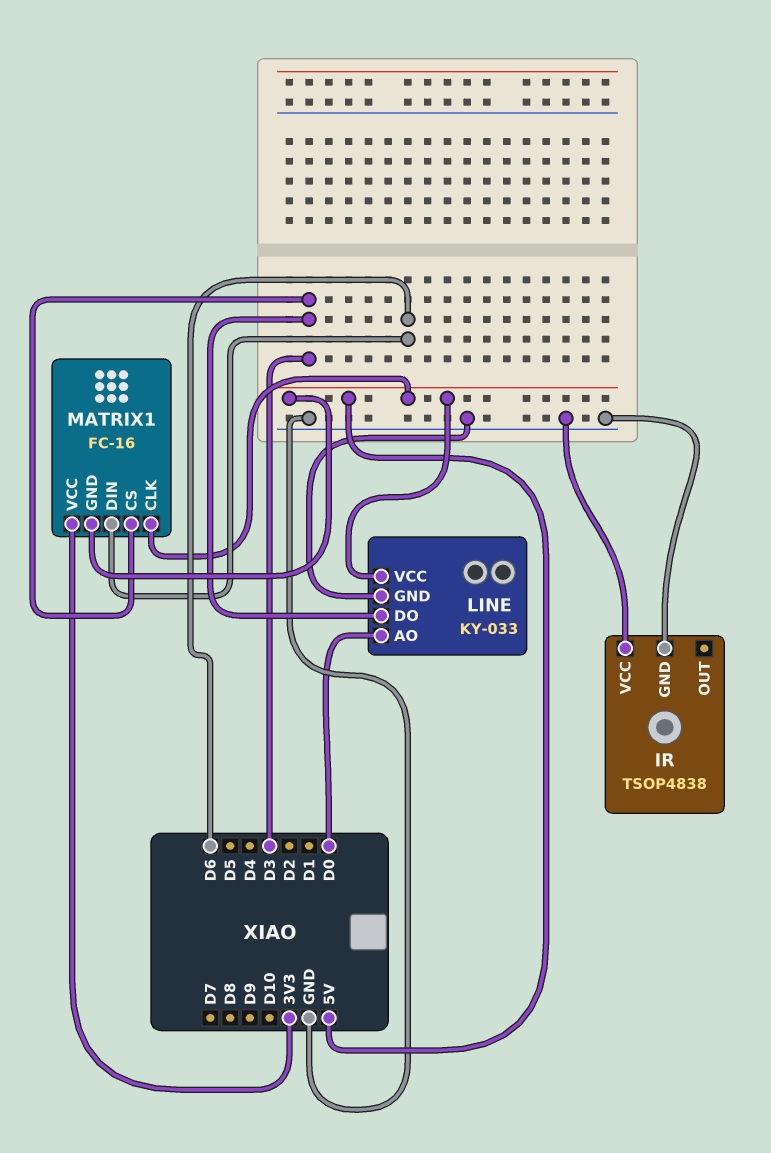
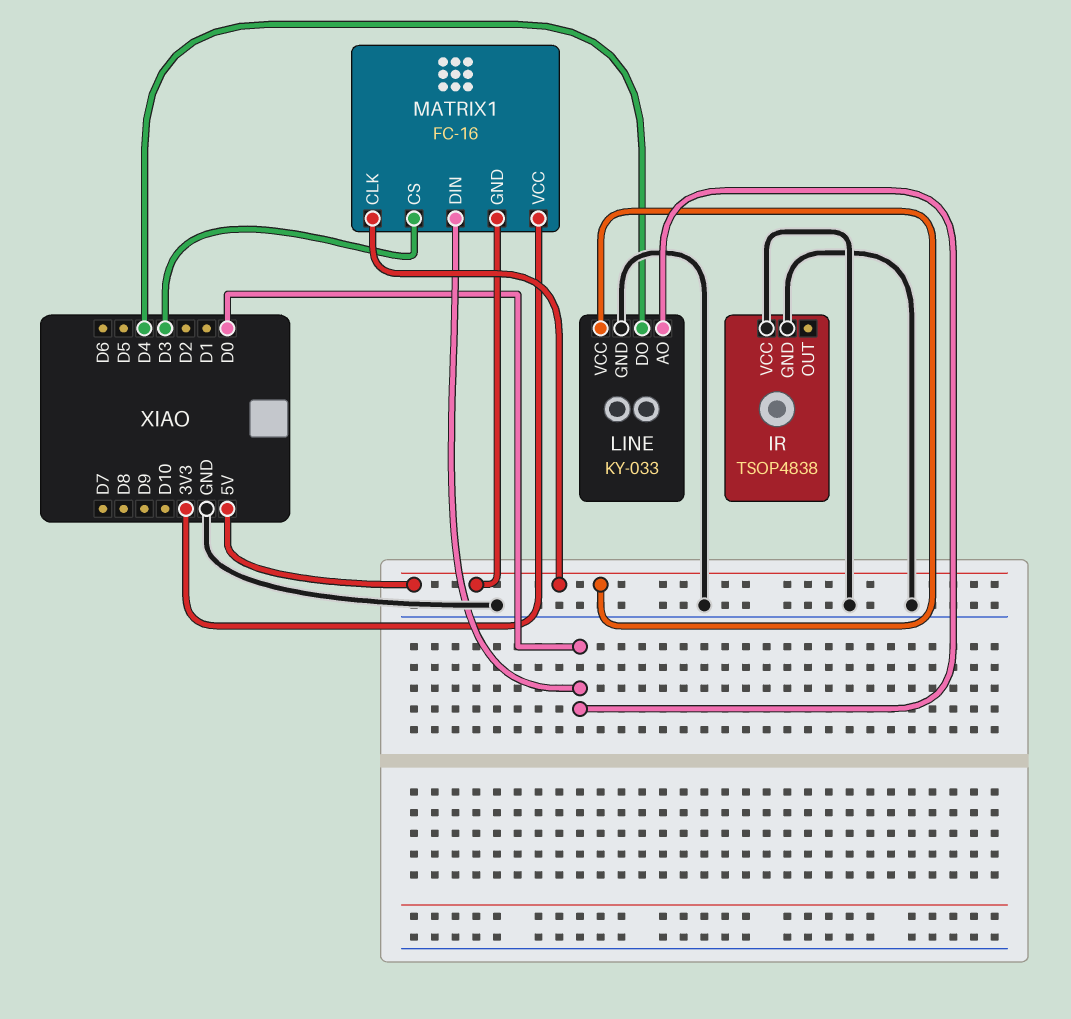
LINE pin DO: D3 -> D4
MATRIX1 pin DIN: D6 -> D0

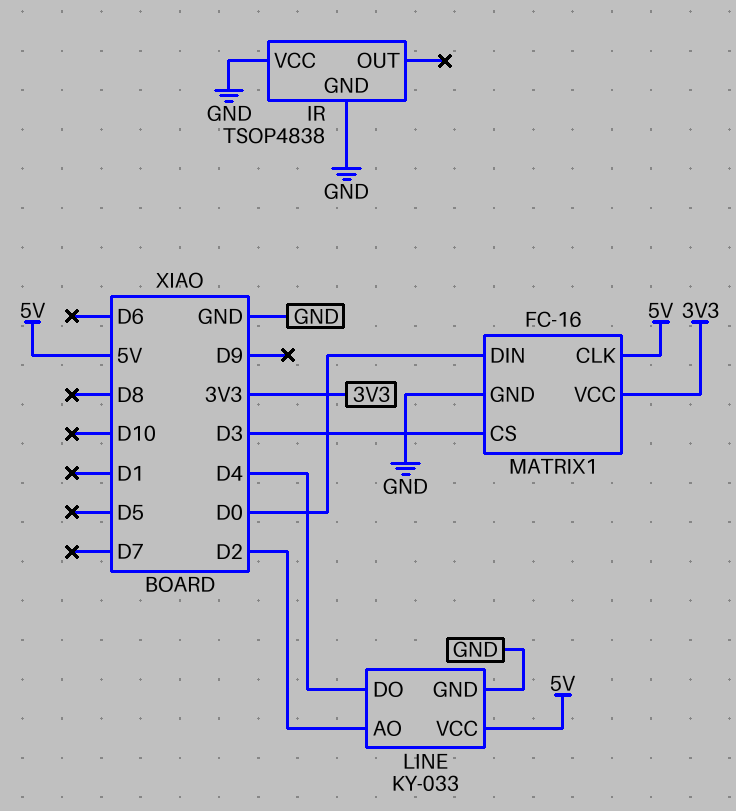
LINE pin AO: D0 -> D2
MATRIX1 pin GND: 5V -> GND

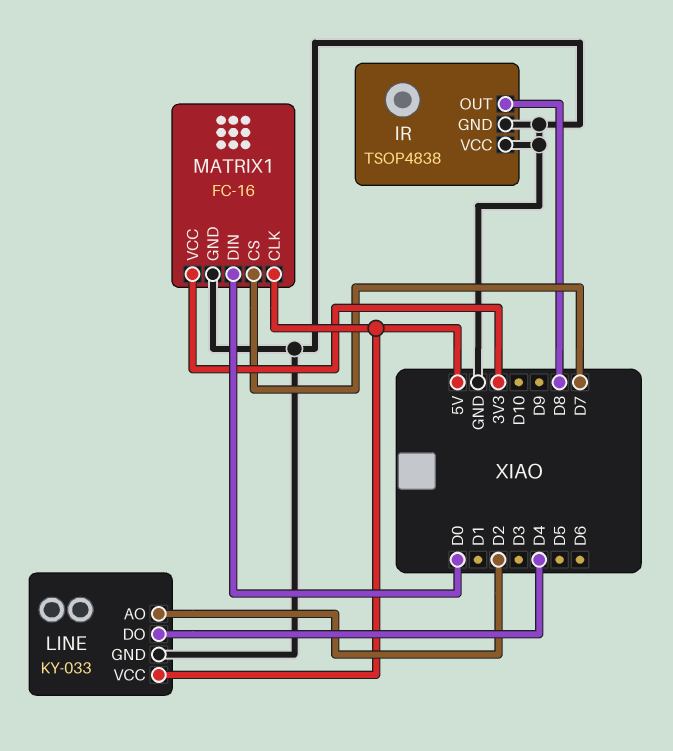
IR pin OUT: none -> D8
MATRIX1 pin CS: D3 -> D7

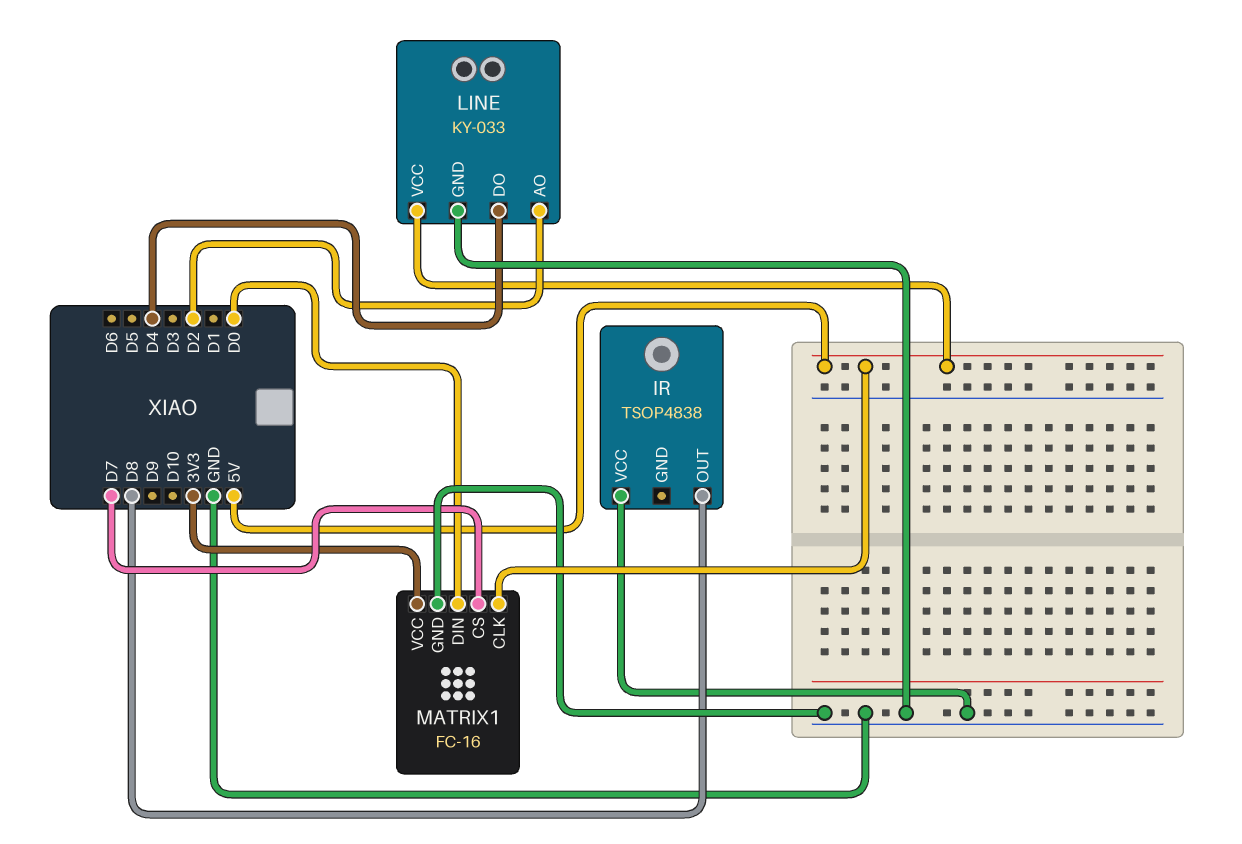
IR pin GND: GND -> none

